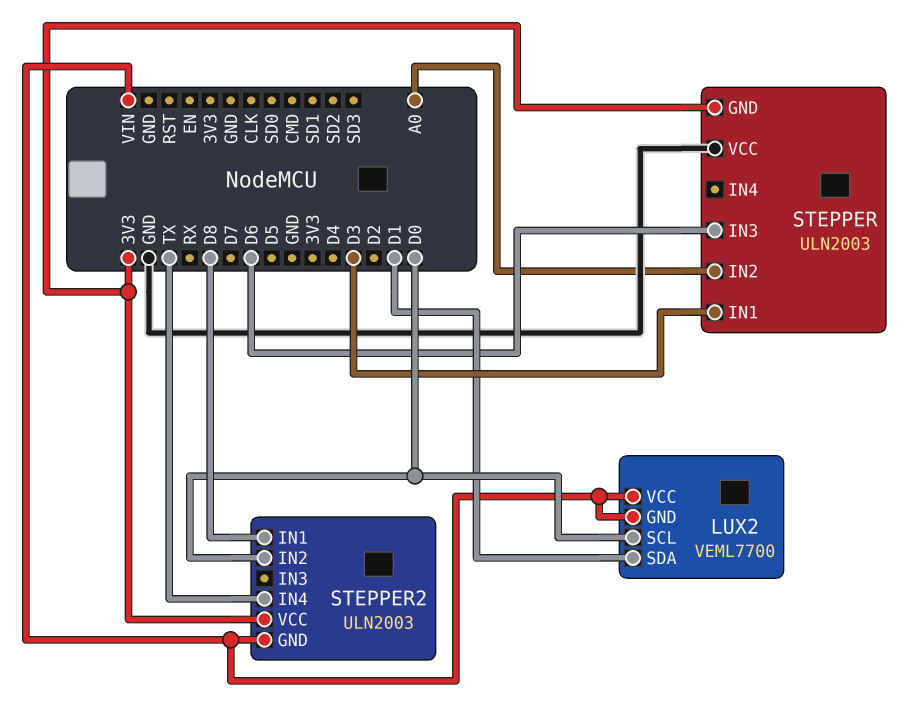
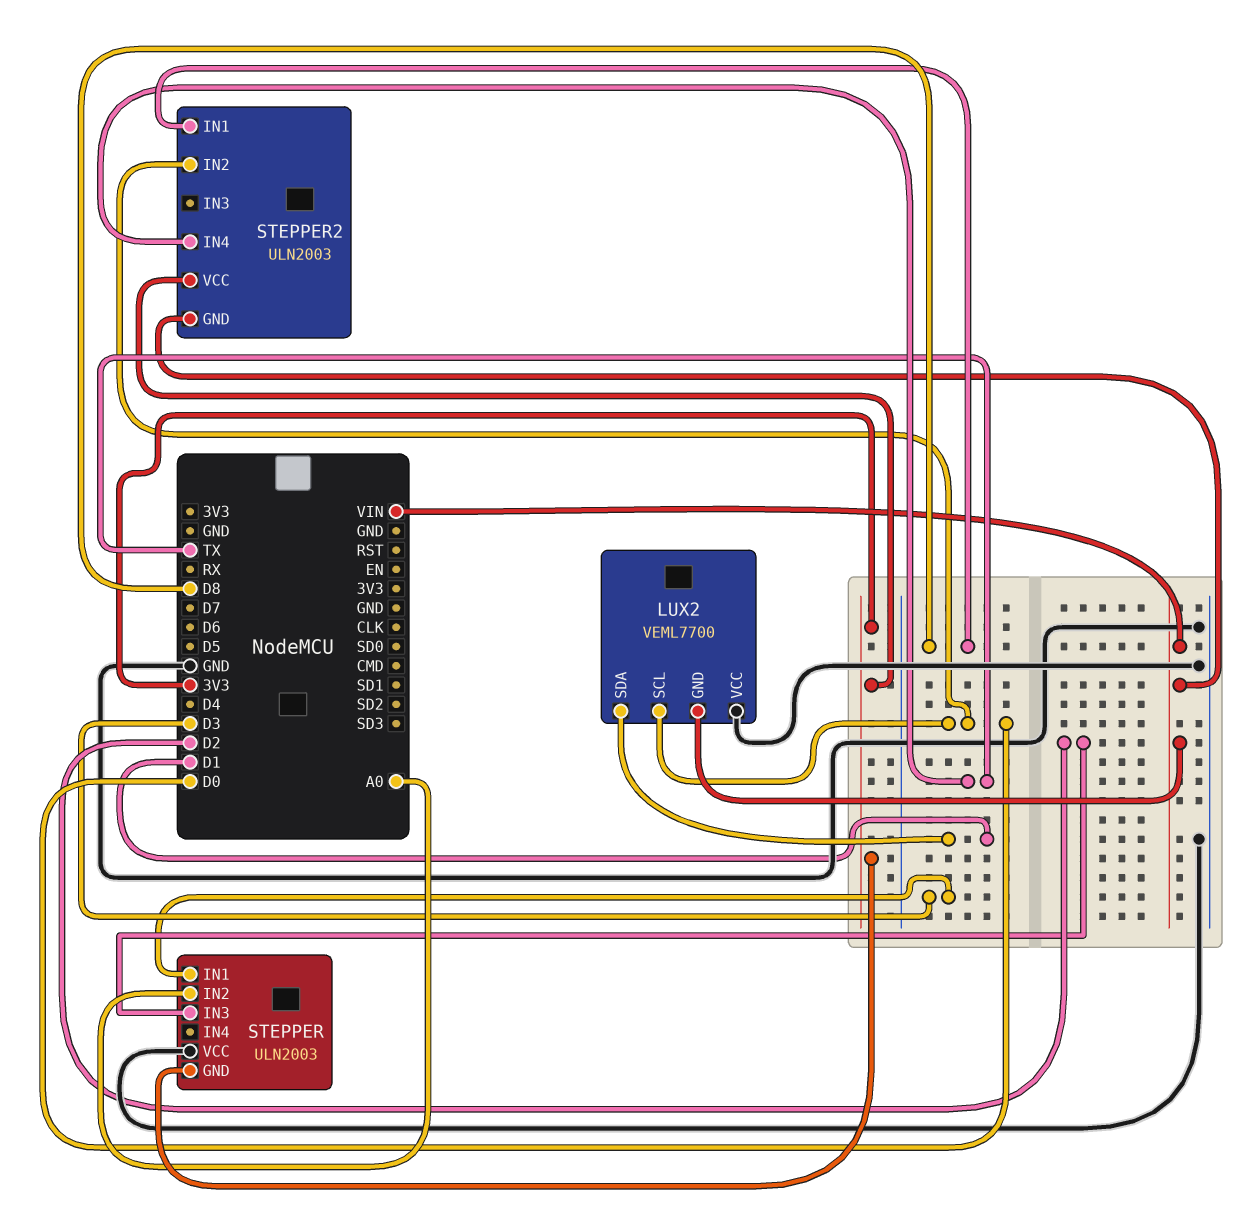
LUX2 pin VCC: VIN -> GND
STEPPER pin IN3: D6 -> D2

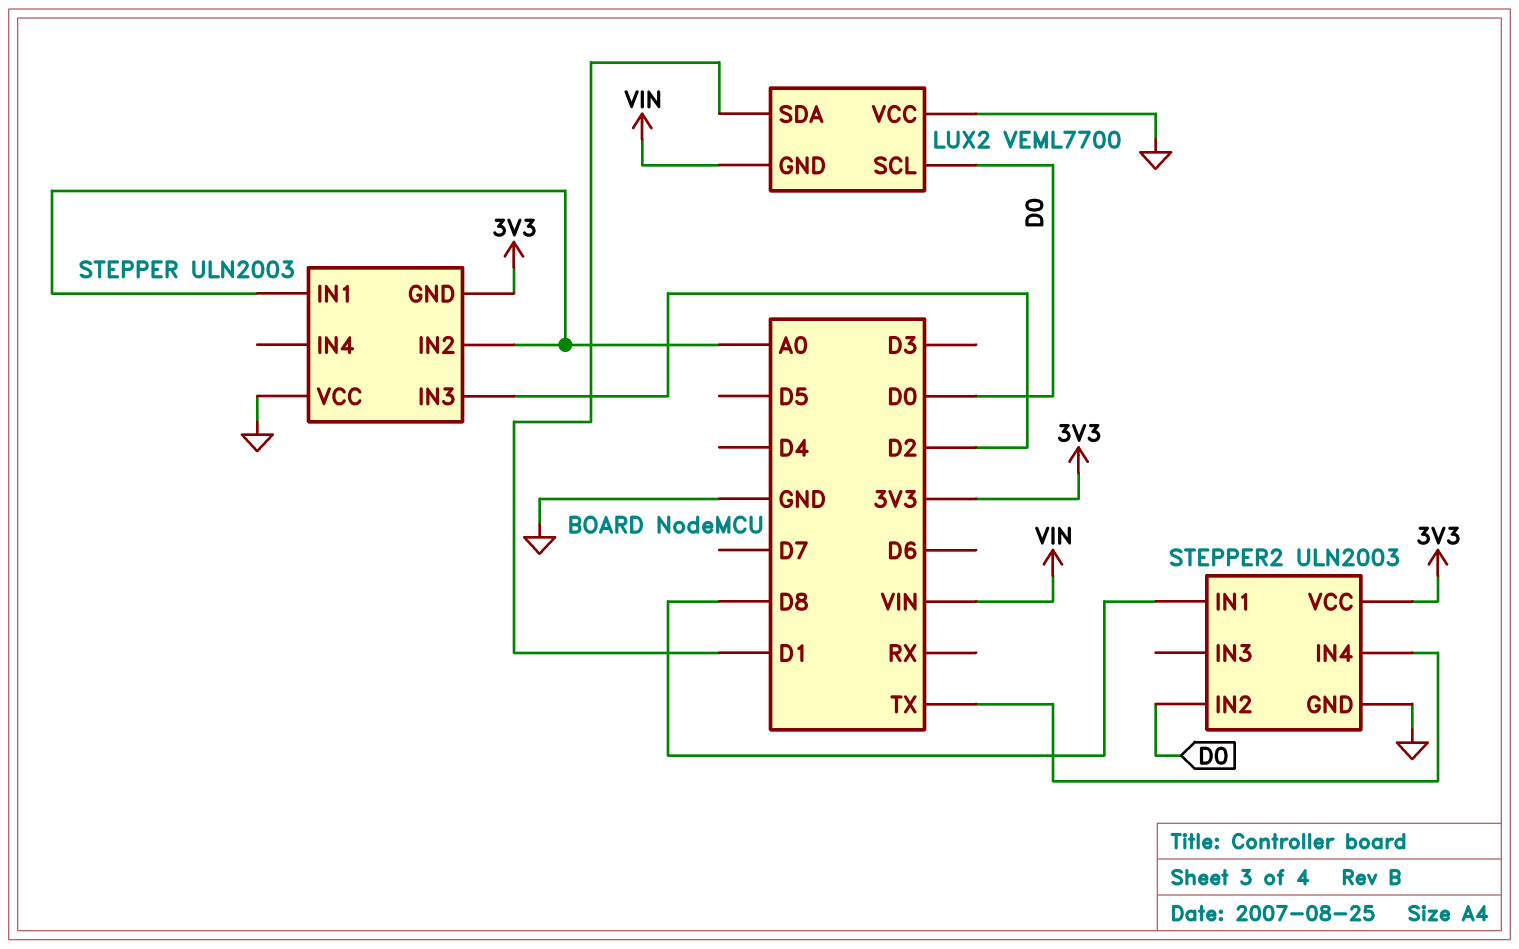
STEPPER pin IN1: D3 -> A0
STEPPER2 pin GND: VIN -> GND

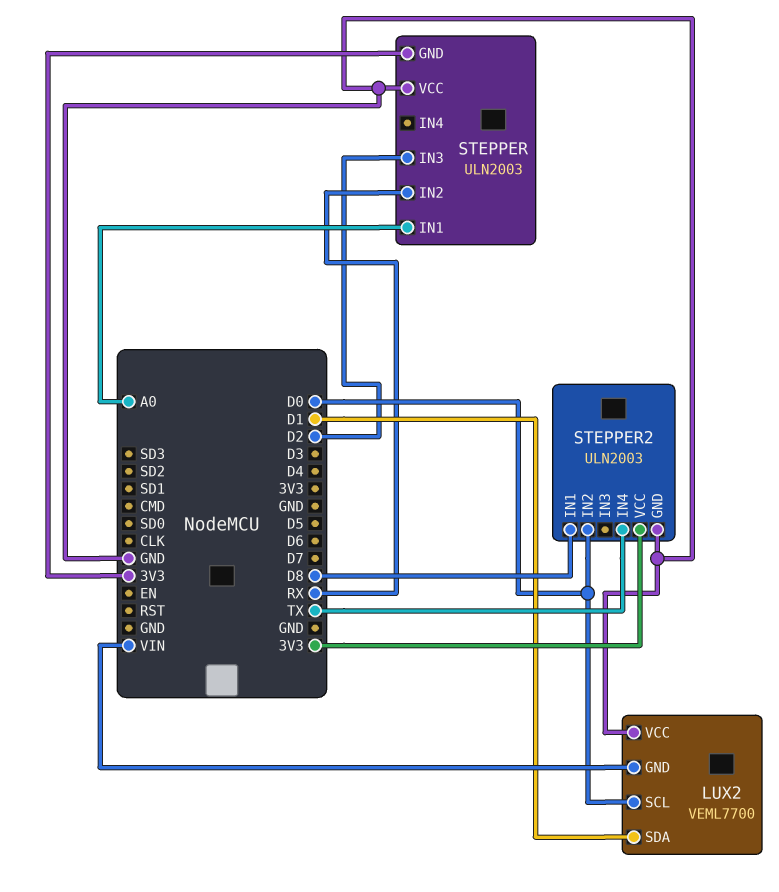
STEPPER pin IN2: A0 -> RX

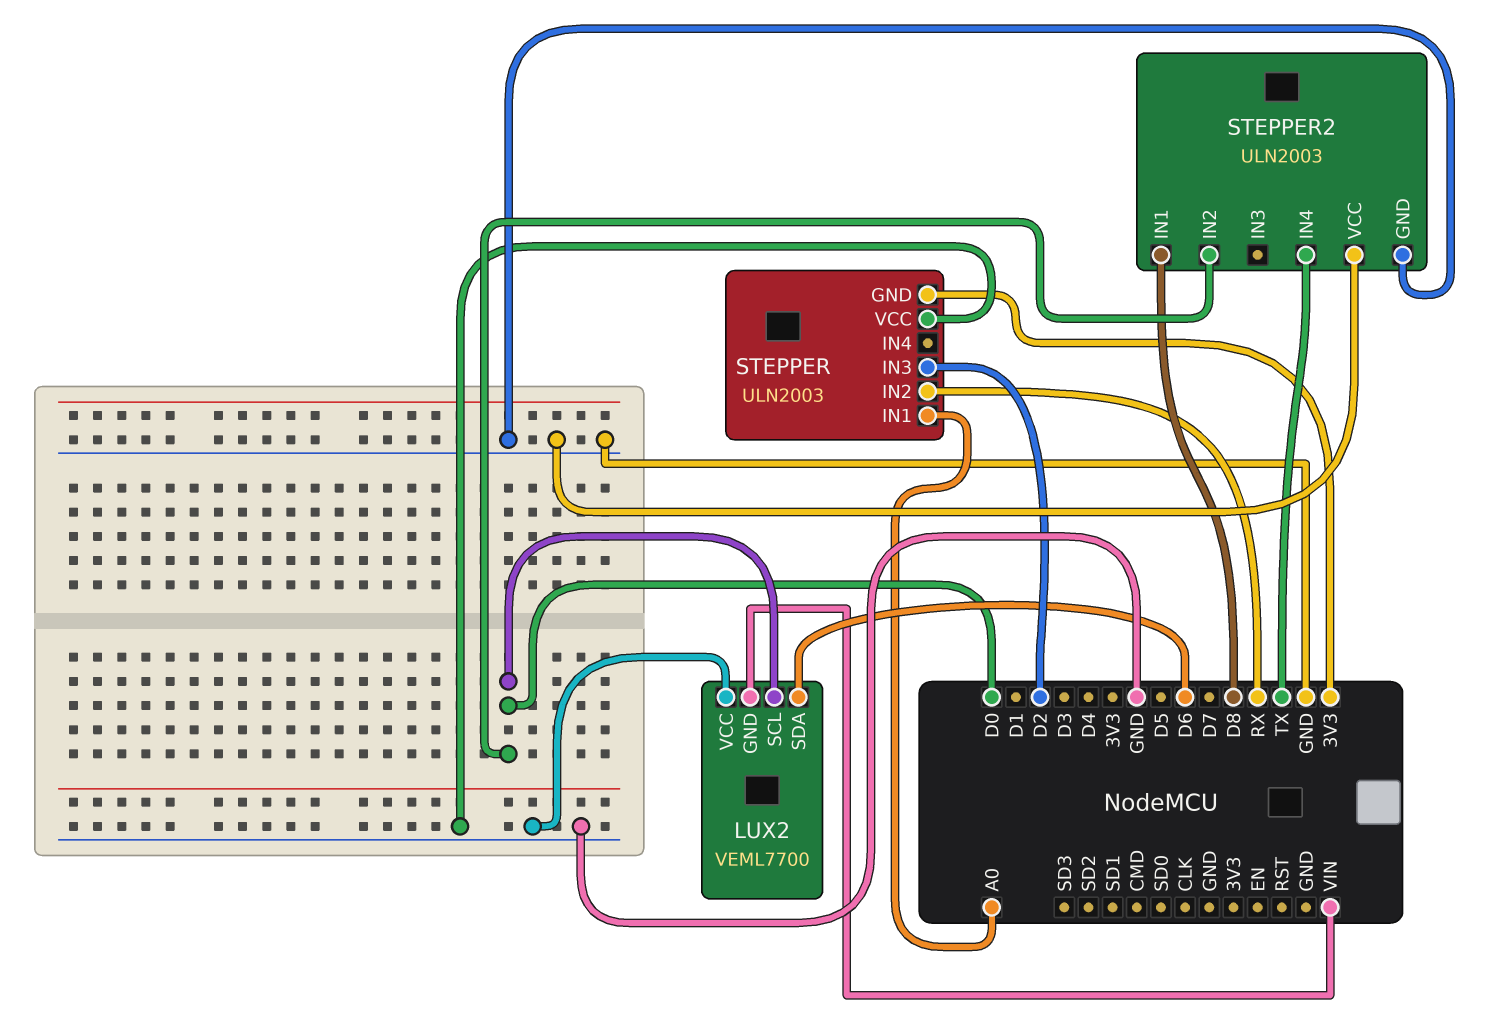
LUX2 pin SDA: D1 -> D6
STEPPER2 pin VCC: 3V3 -> GND

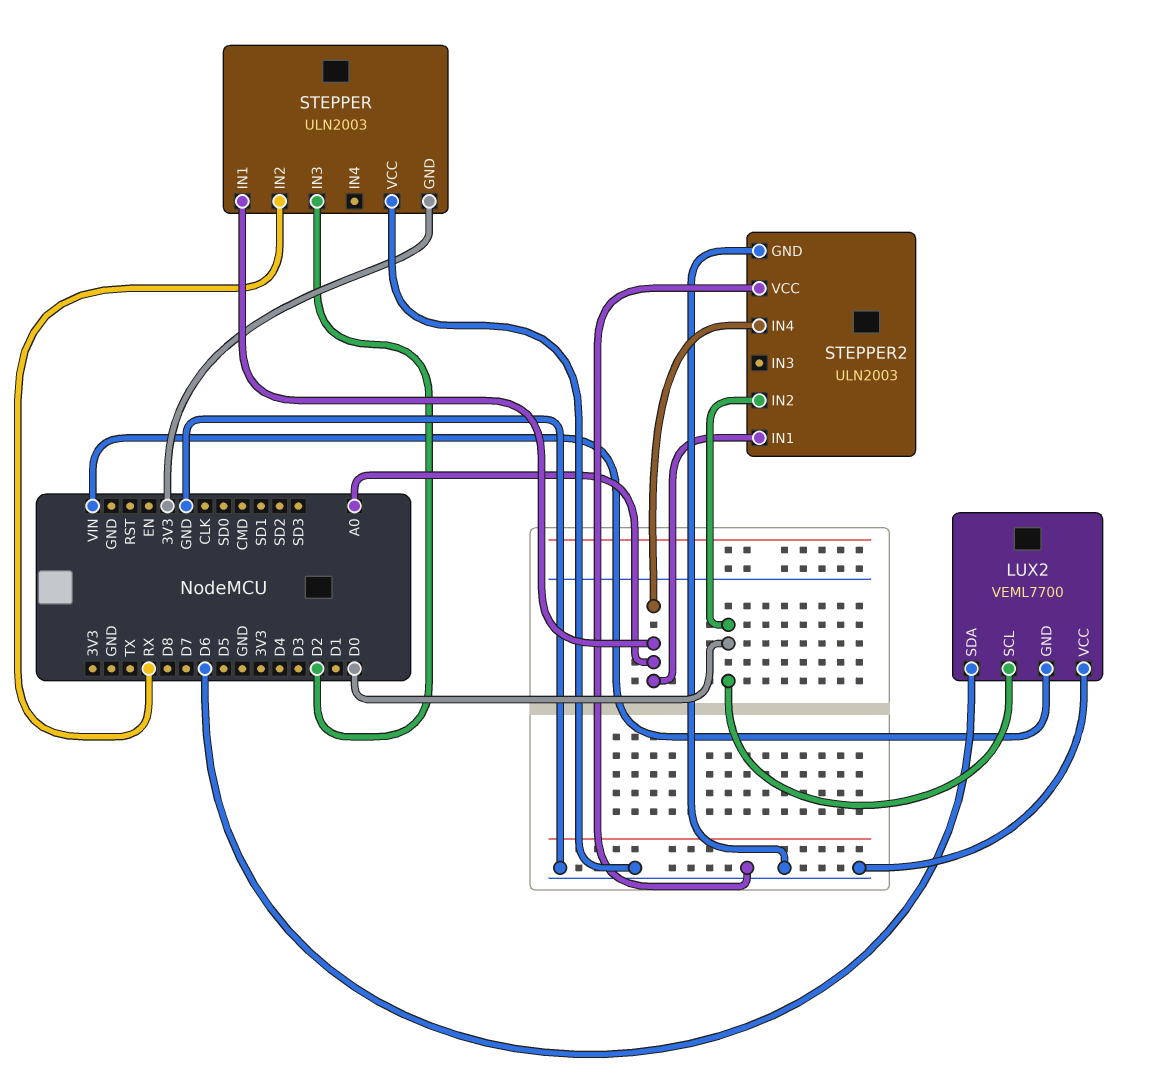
STEPPER2 pin IN1: D8 -> A0
STEPPER2 pin IN4: TX -> A0

